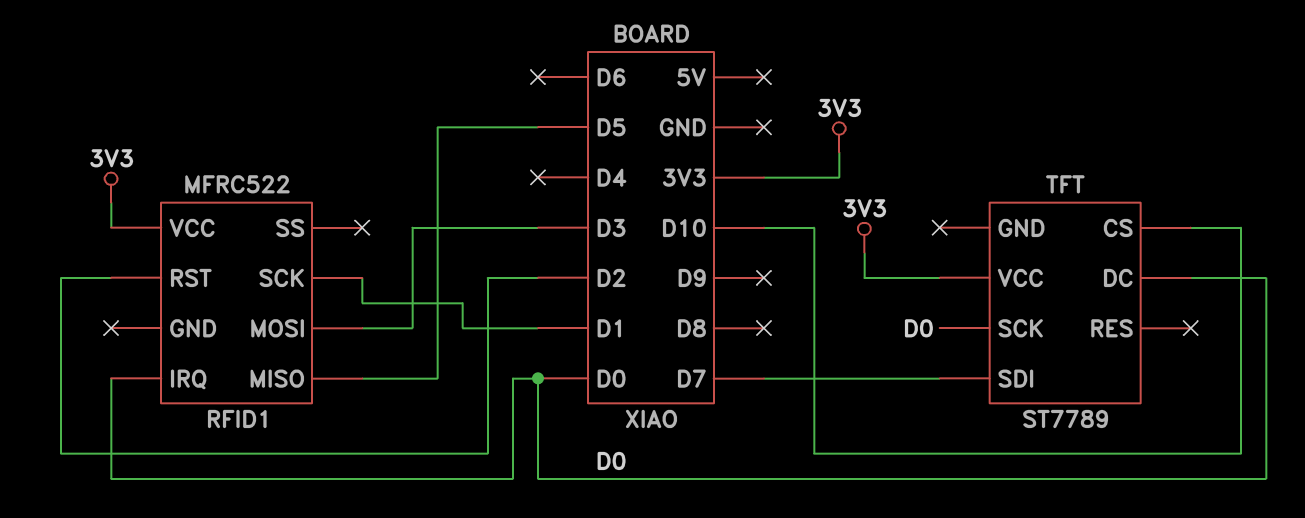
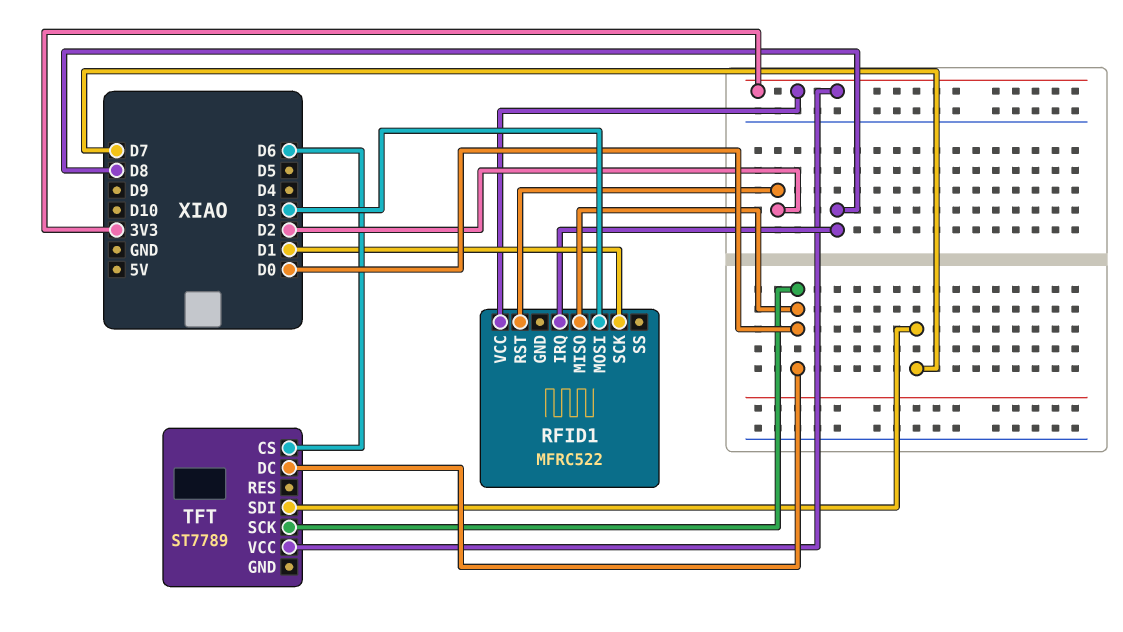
RFID1 pin IRQ: D0 -> D8
RFID1 pin MISO: D5 -> D0
TFT pin CS: D10 -> D6

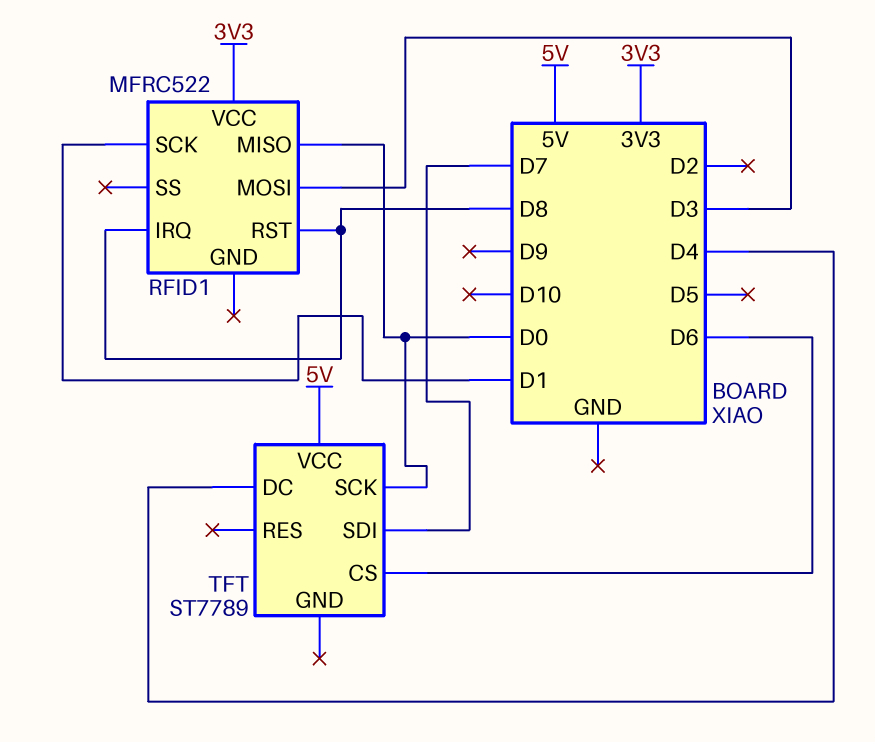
RFID1 pin RST: D2 -> D8
TFT pin DC: D0 -> D4
TFT pin VCC: 3V3 -> 5V

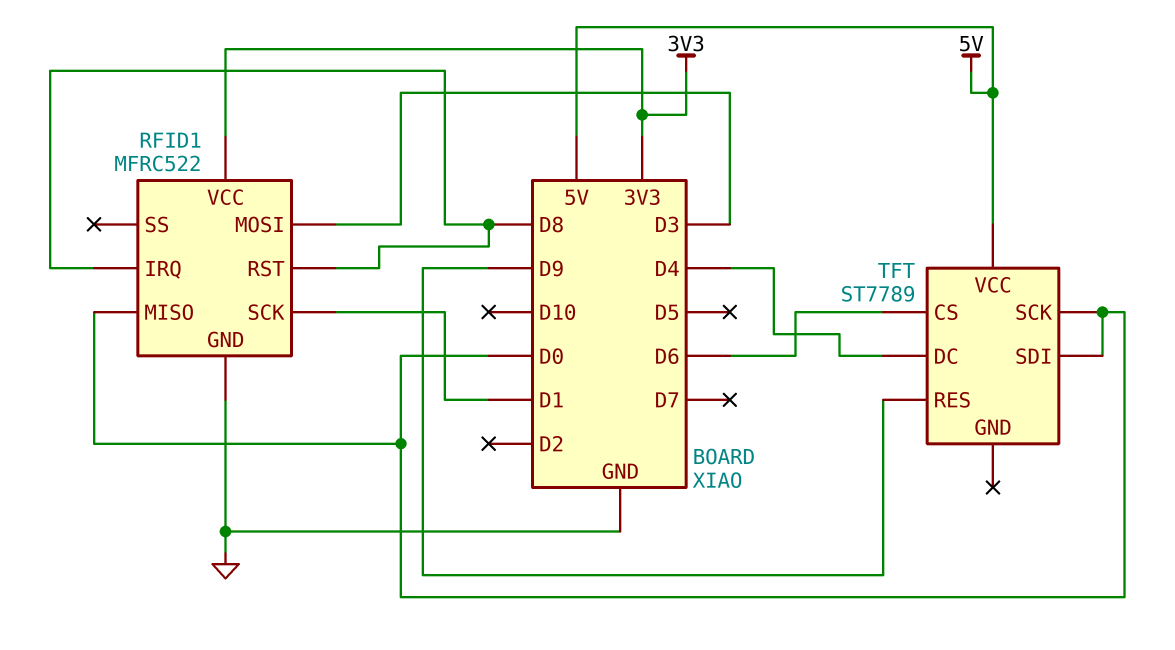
RFID1 pin GND: none -> GND
TFT pin RES: none -> D9
TFT pin SDI: D7 -> D0

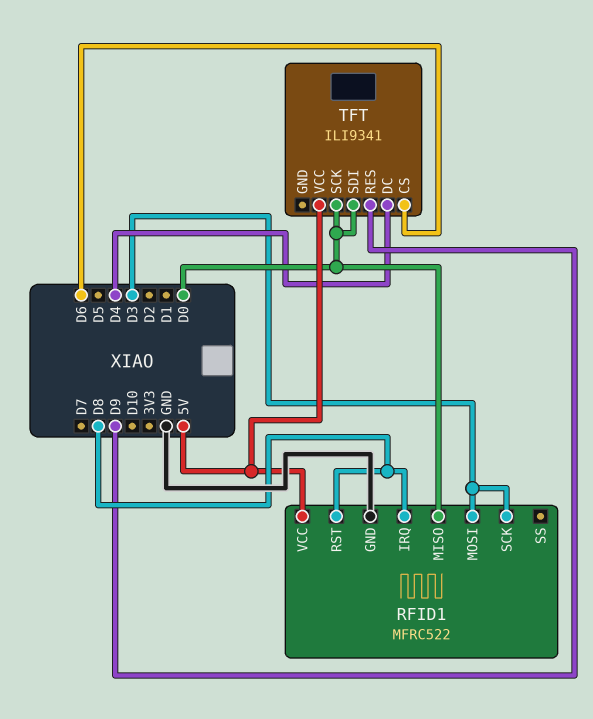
RFID1 pin SCK: D1 -> D3
RFID1 pin VCC: 3V3 -> 5V
TFT: ST7789 -> ILI9341

